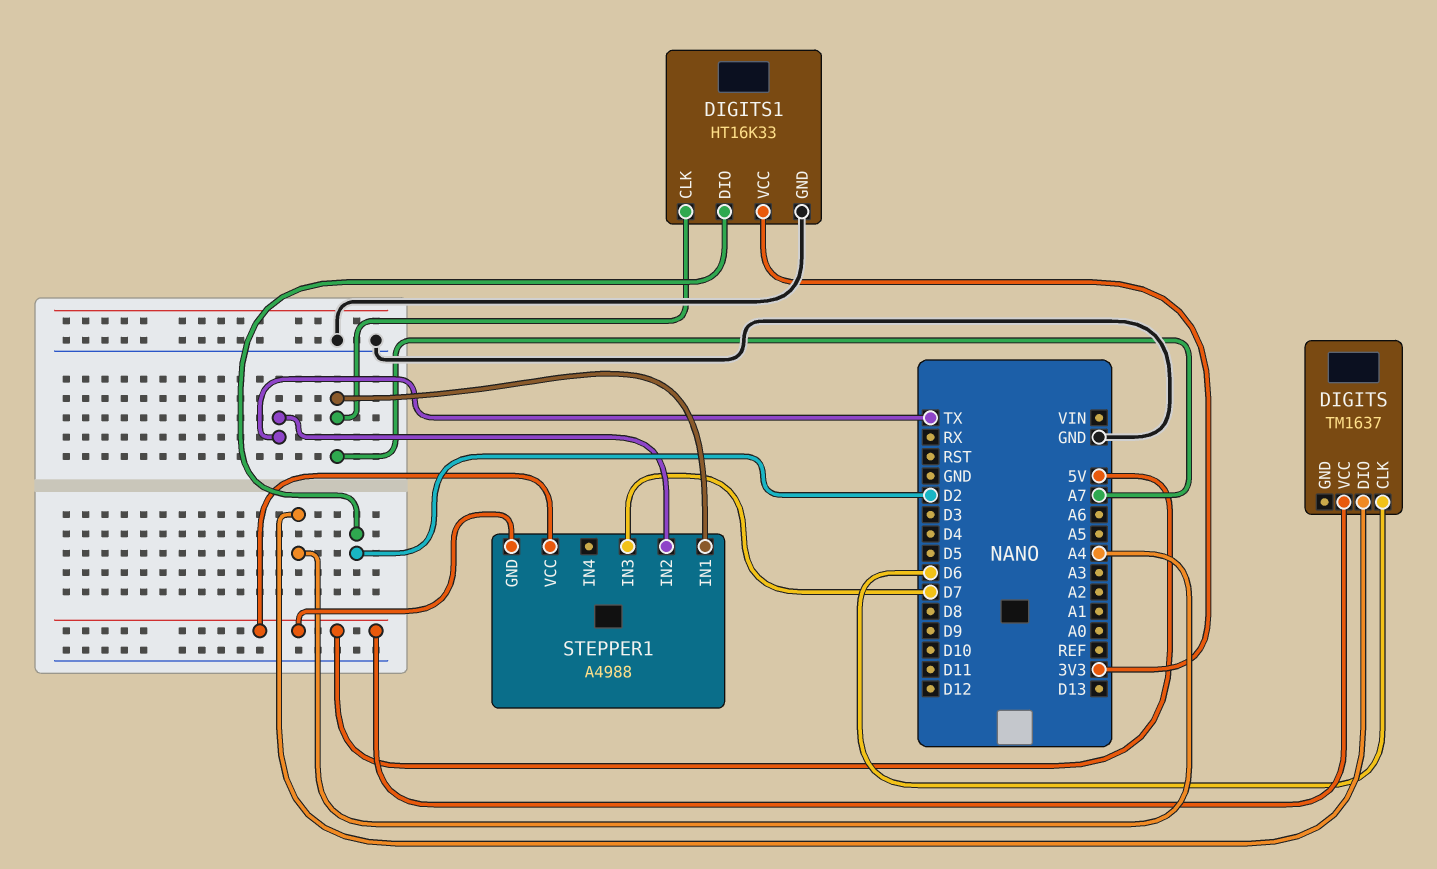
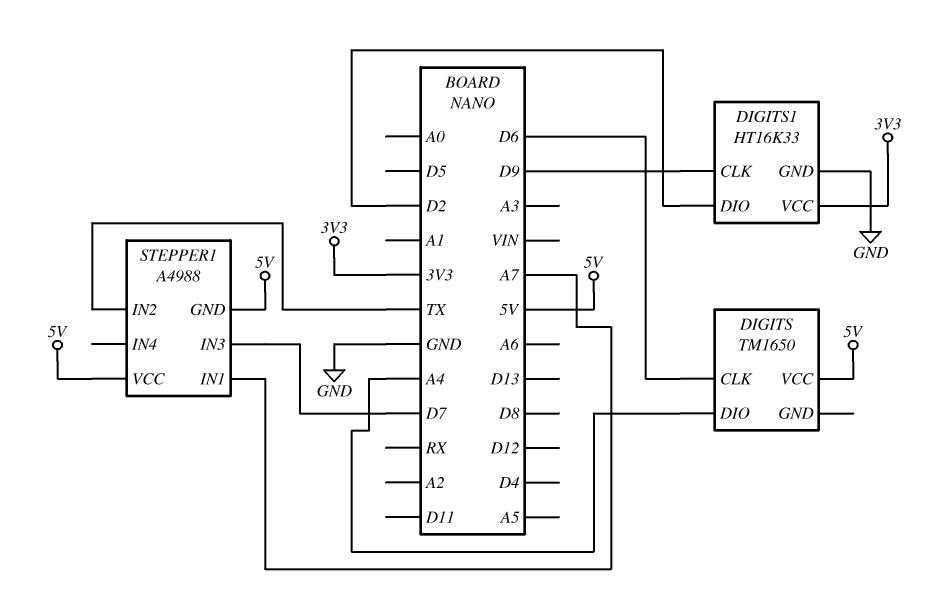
DIGITS: TM1637 -> TM1650
DIGITS1 pin CLK: A7 -> D9

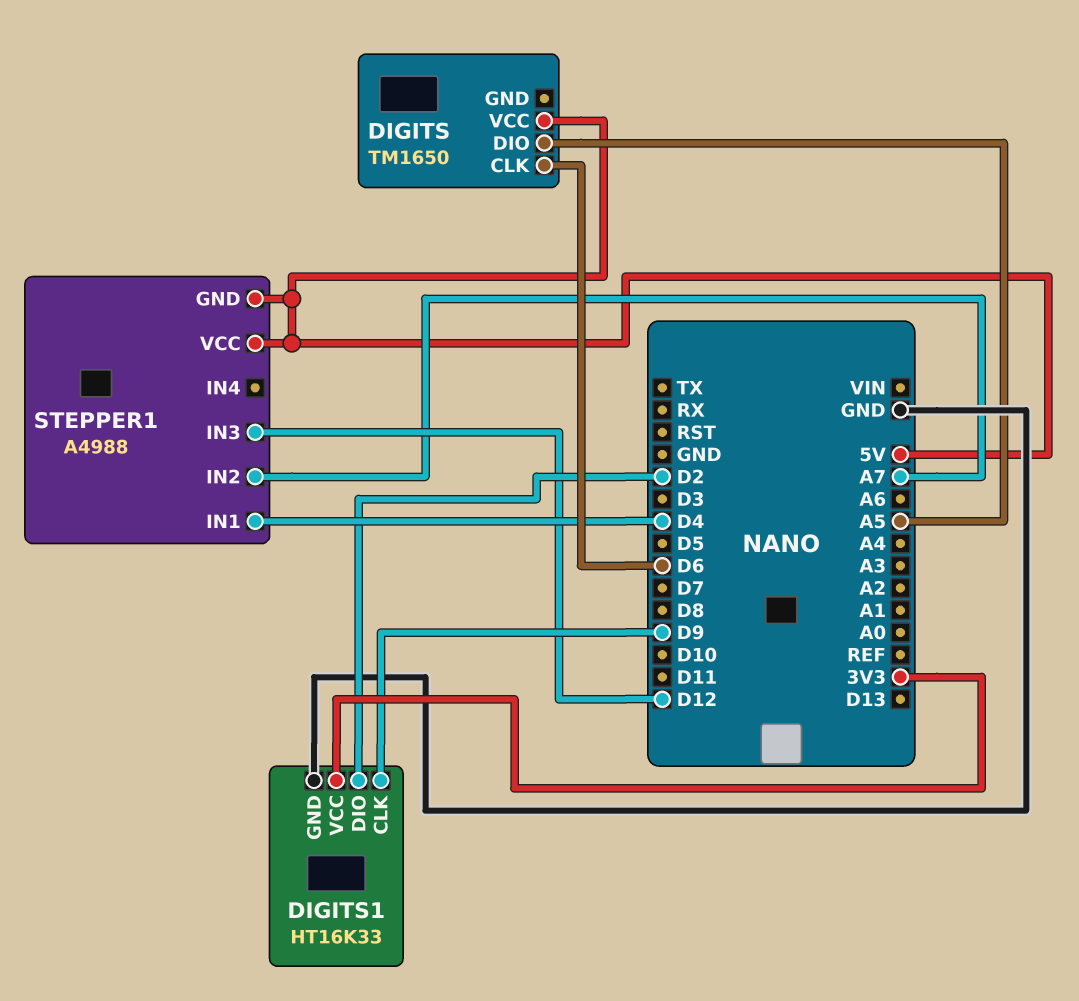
DIGITS pin DIO: A4 -> A5
STEPPER1 pin IN1: A7 -> D4
STEPPER1 pin IN2: TX -> A7
STEPPER1 pin IN3: D7 -> D12

